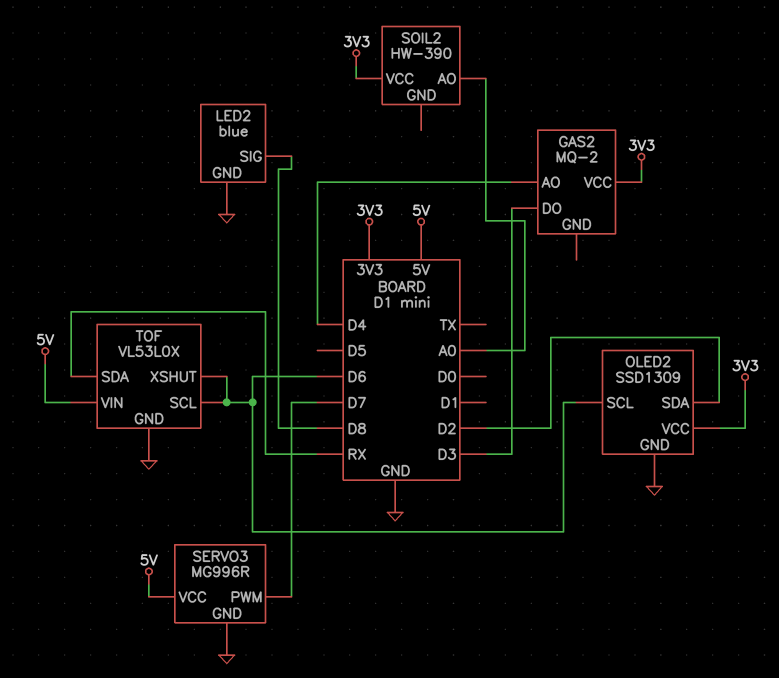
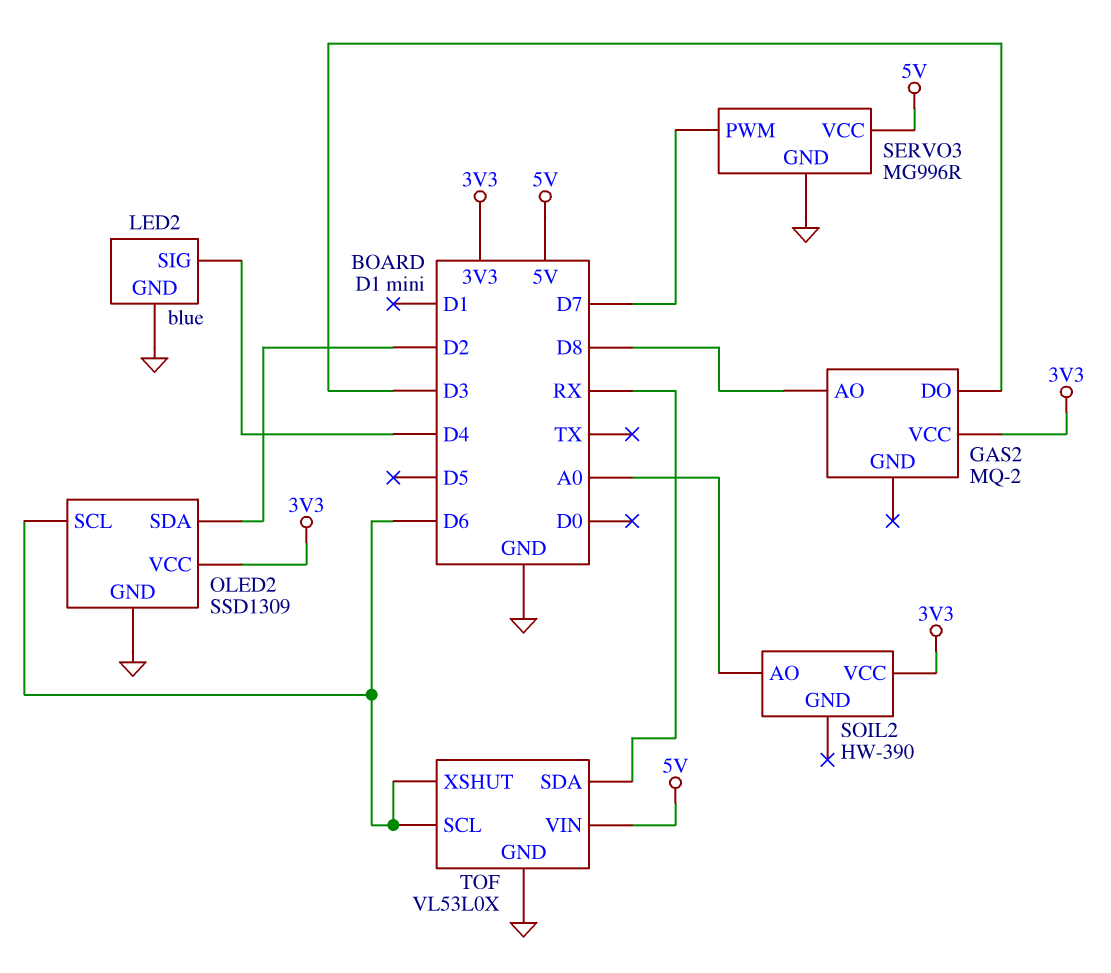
GAS2 pin AO: D4 -> D8
LED2 pin SIG: D8 -> D4

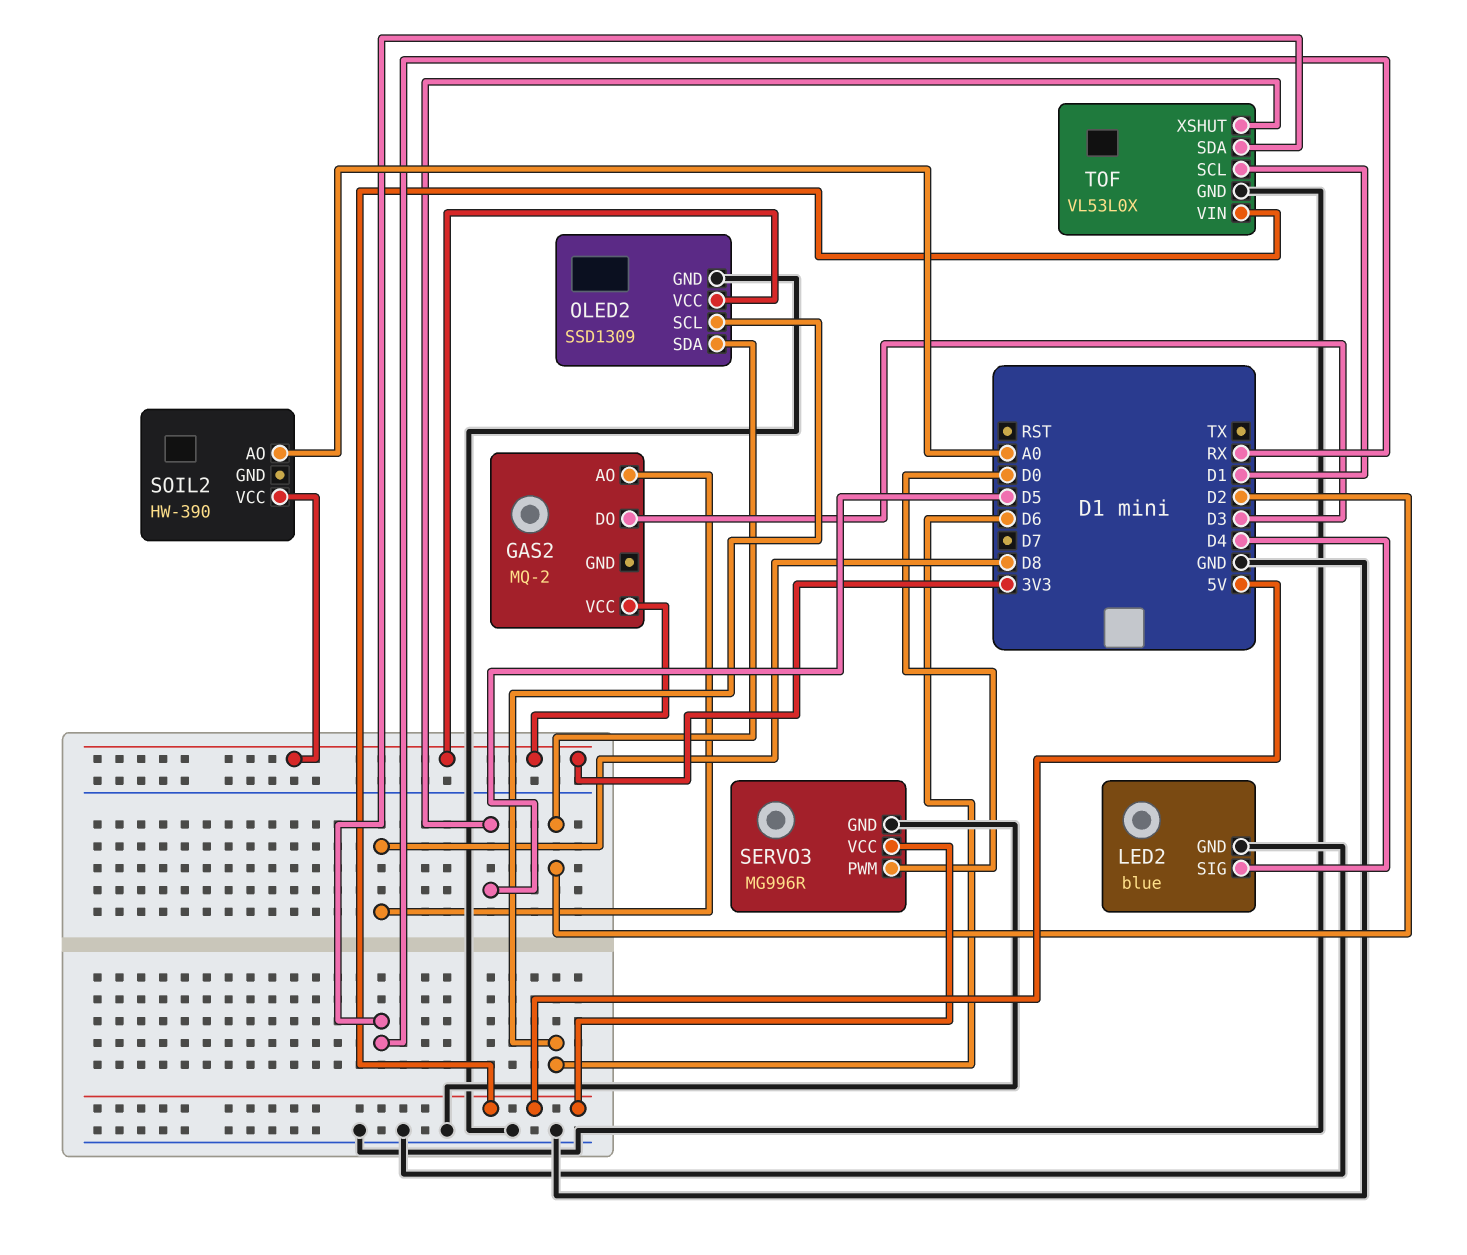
SERVO3 pin PWM: D7 -> D0
TOF pin SCL: D6 -> D1
TOF pin XSHUT: D6 -> D5

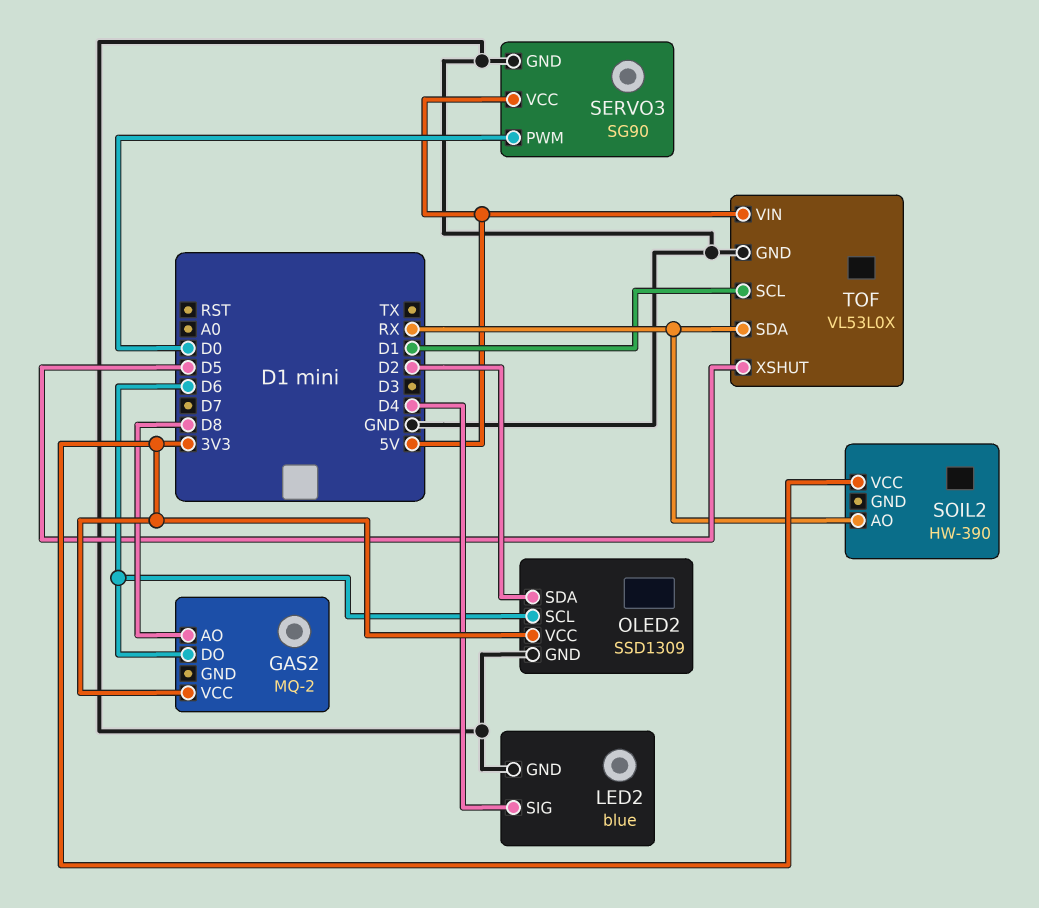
GAS2 pin DO: D3 -> D6
SERVO3: MG996R -> SG90
SOIL2 pin AO: A0 -> RX

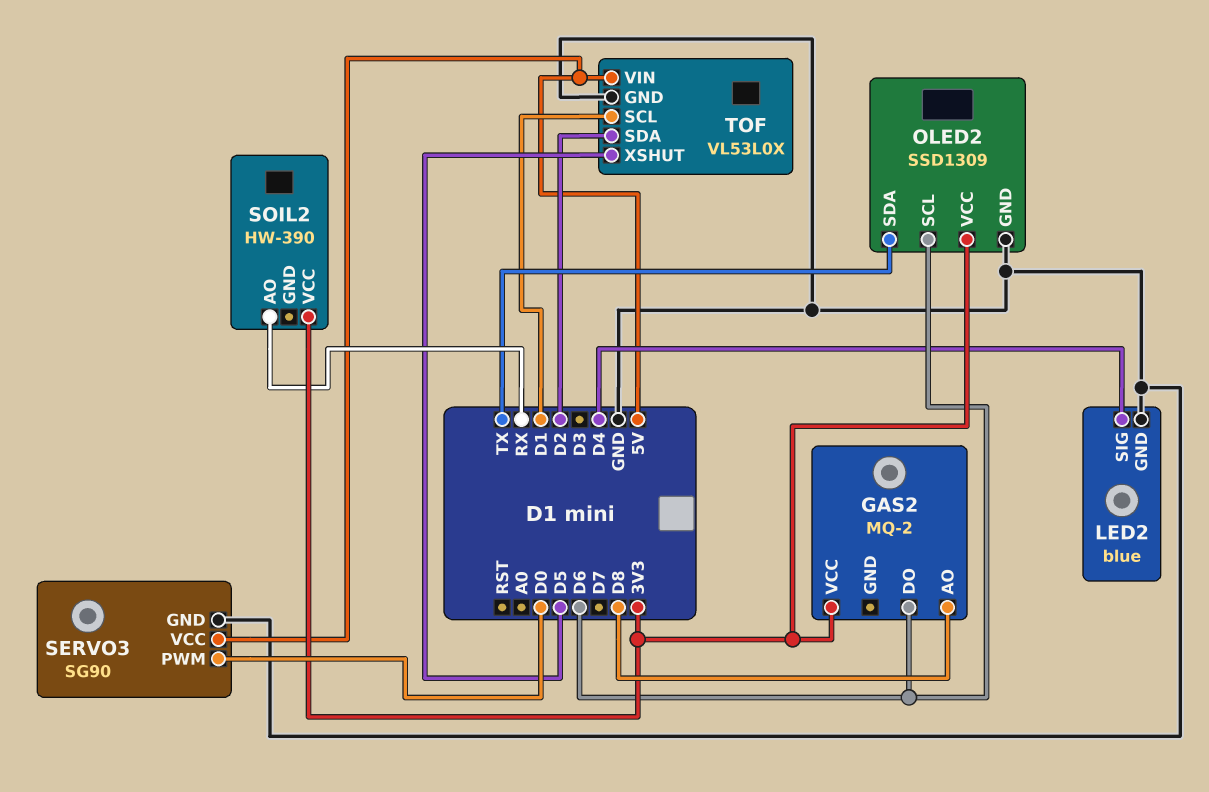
OLED2 pin SDA: D2 -> TX
TOF pin SDA: RX -> D2

